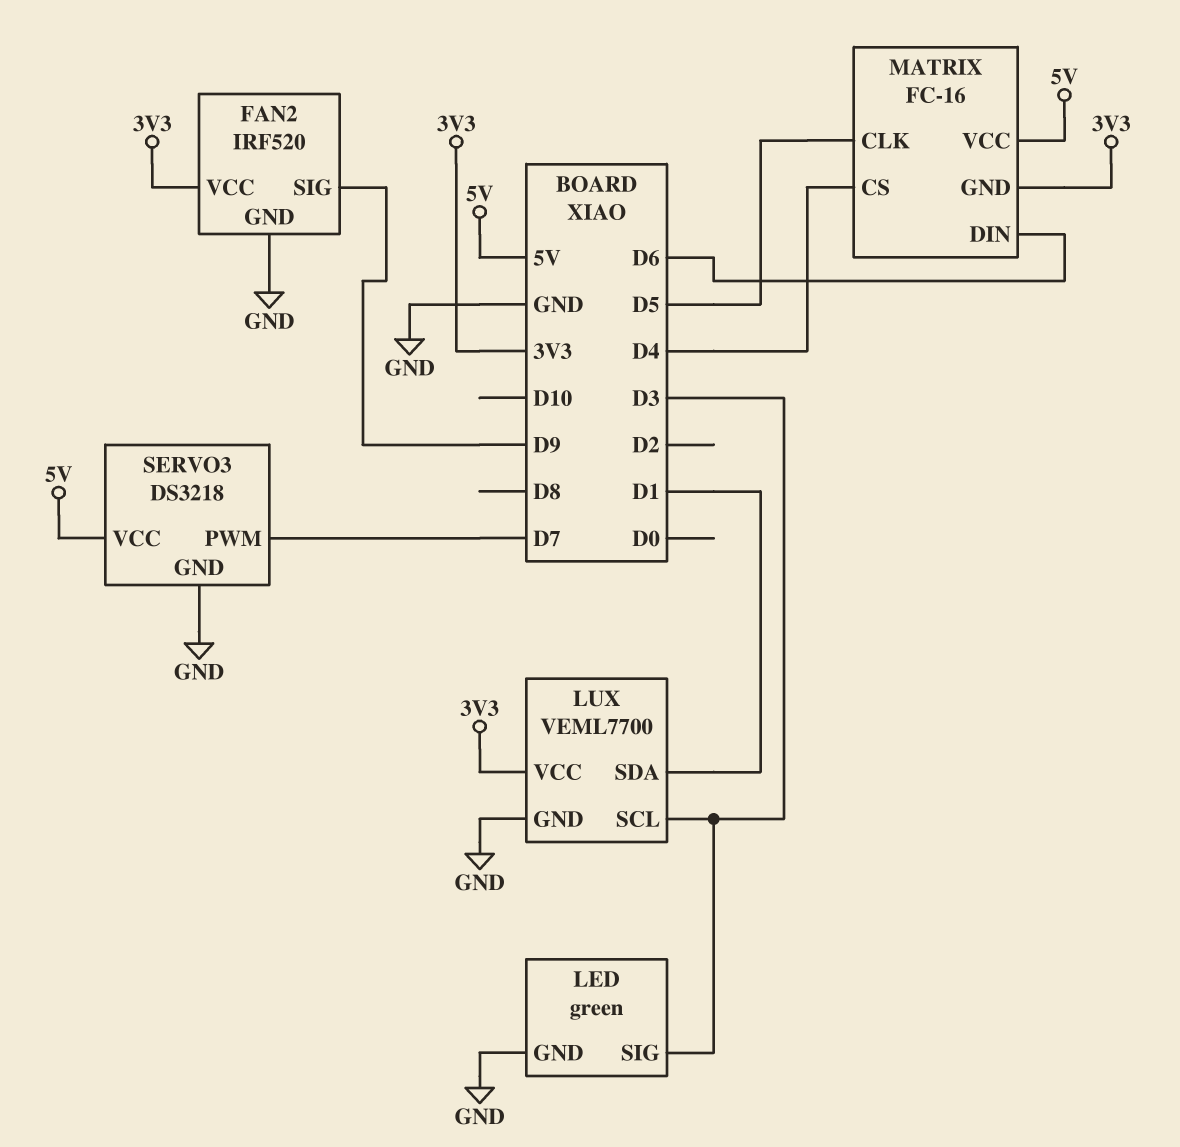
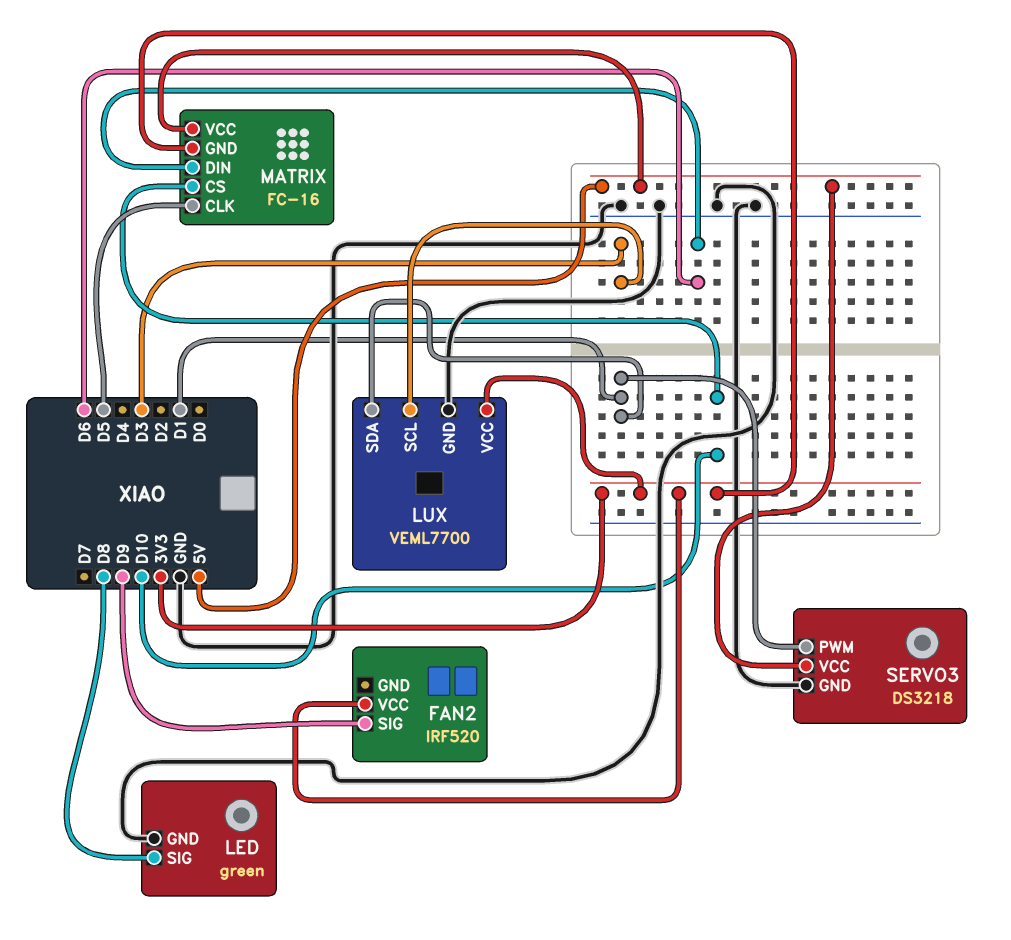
FAN2 pin GND: GND -> none
LED pin SIG: D3 -> D8
MATRIX pin CS: D4 -> D10
SERVO3 pin PWM: D7 -> D1

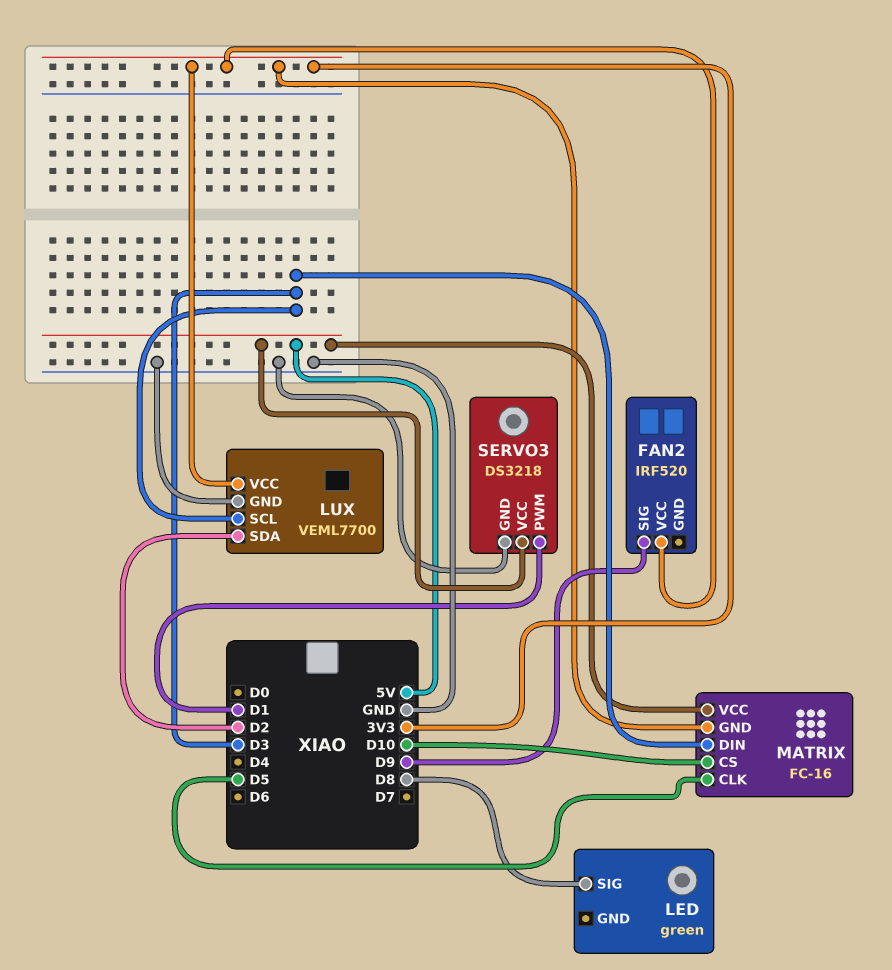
LED pin GND: GND -> none
LUX pin SDA: D1 -> D2
MATRIX pin DIN: D6 -> D3

